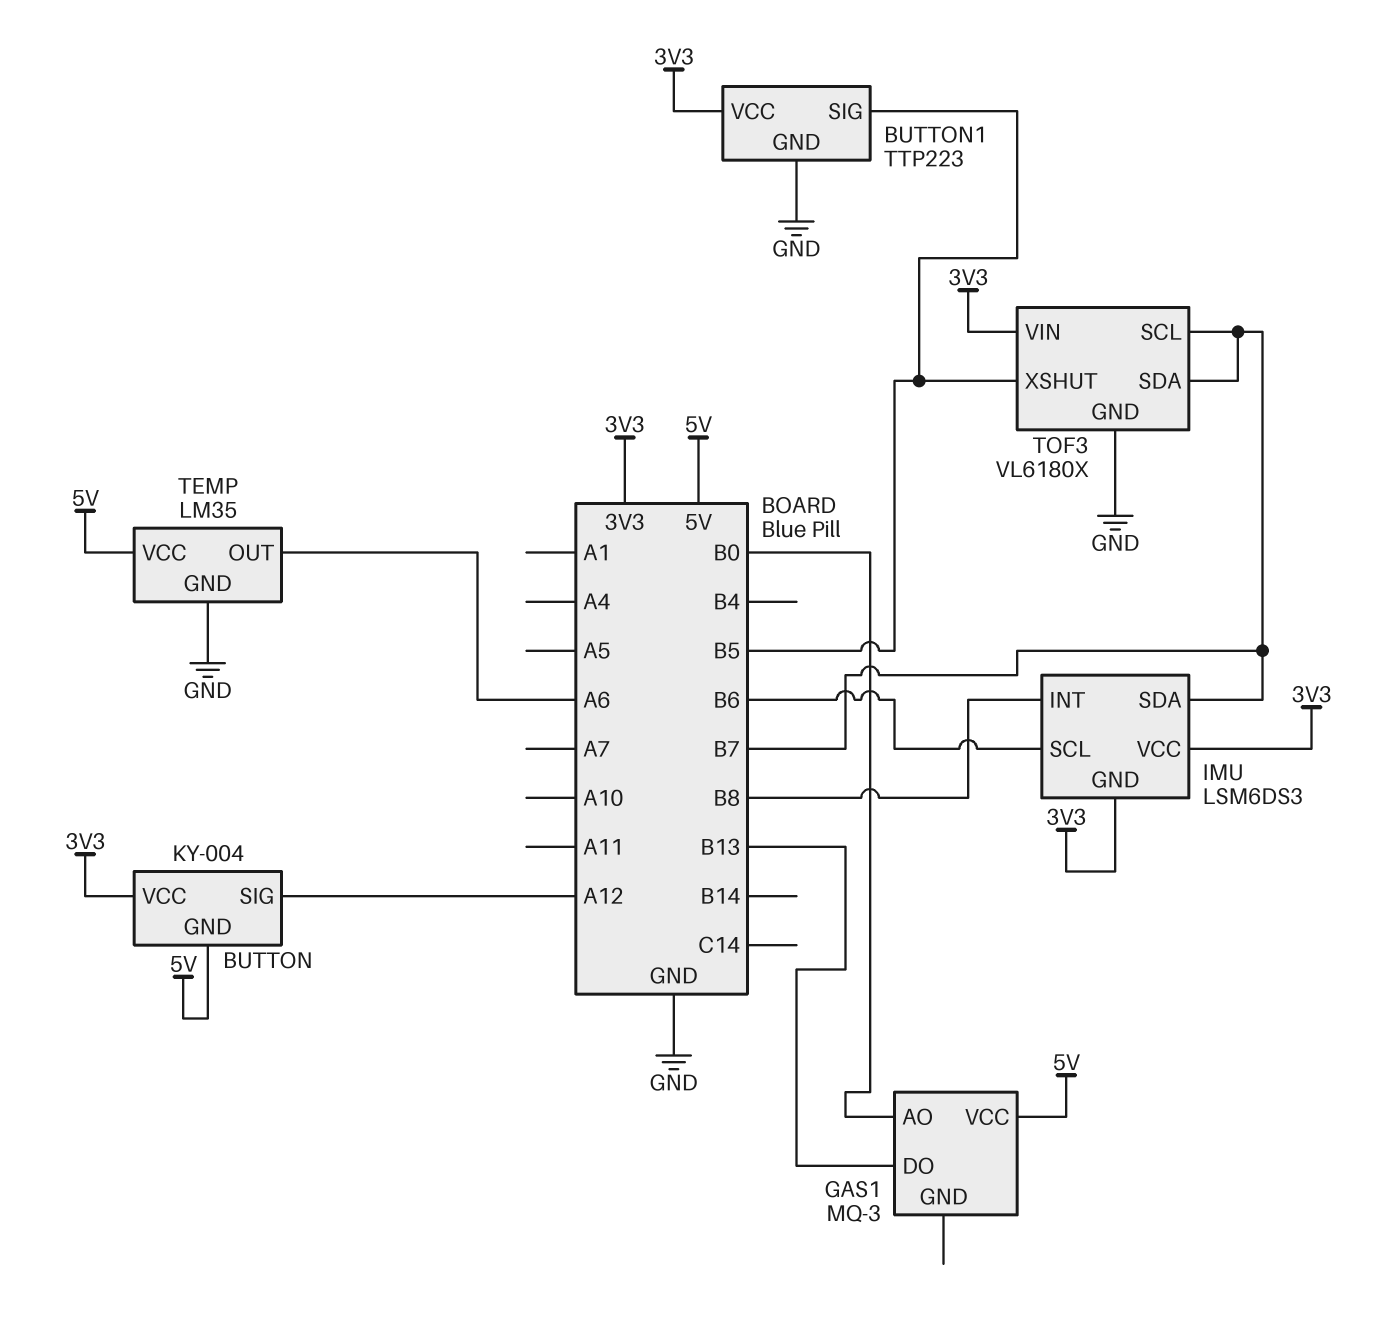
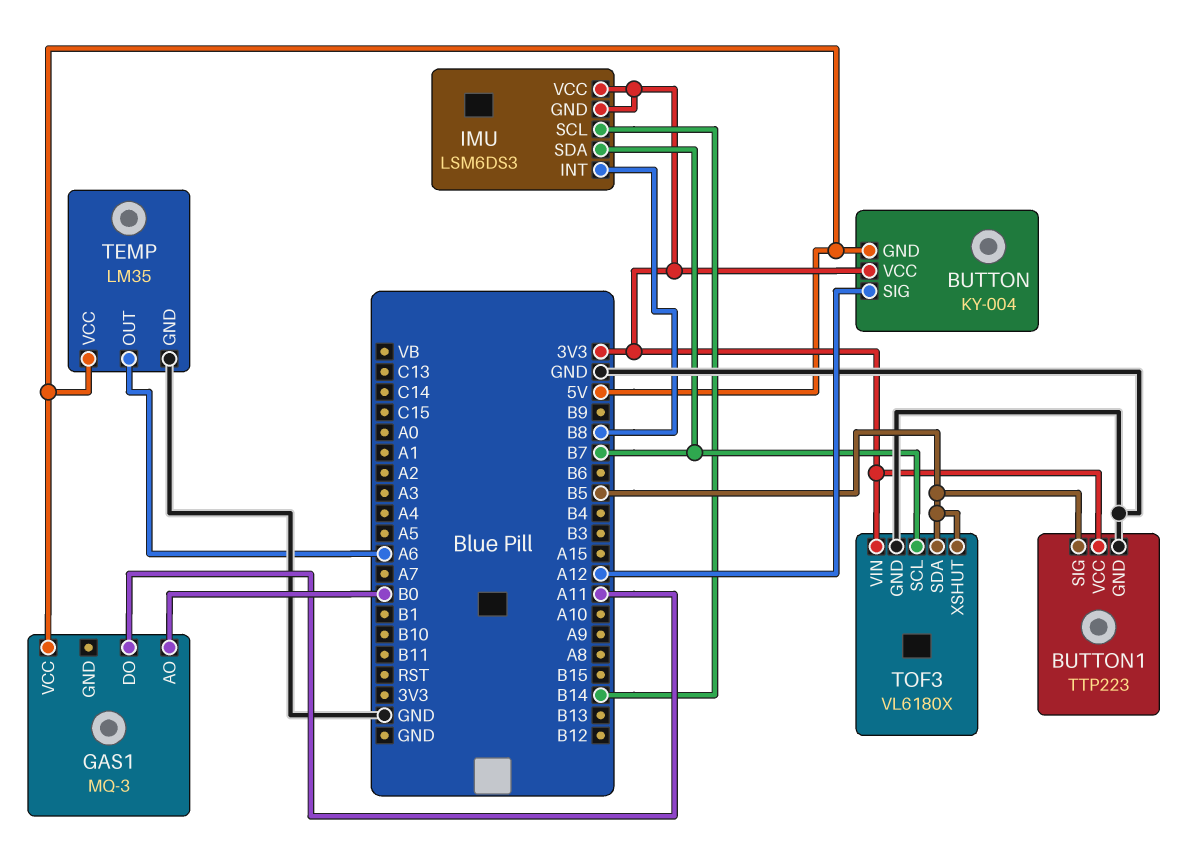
GAS1 pin DO: B13 -> A11
IMU pin SCL: B6 -> B14
TOF3 pin SDA: B7 -> B5

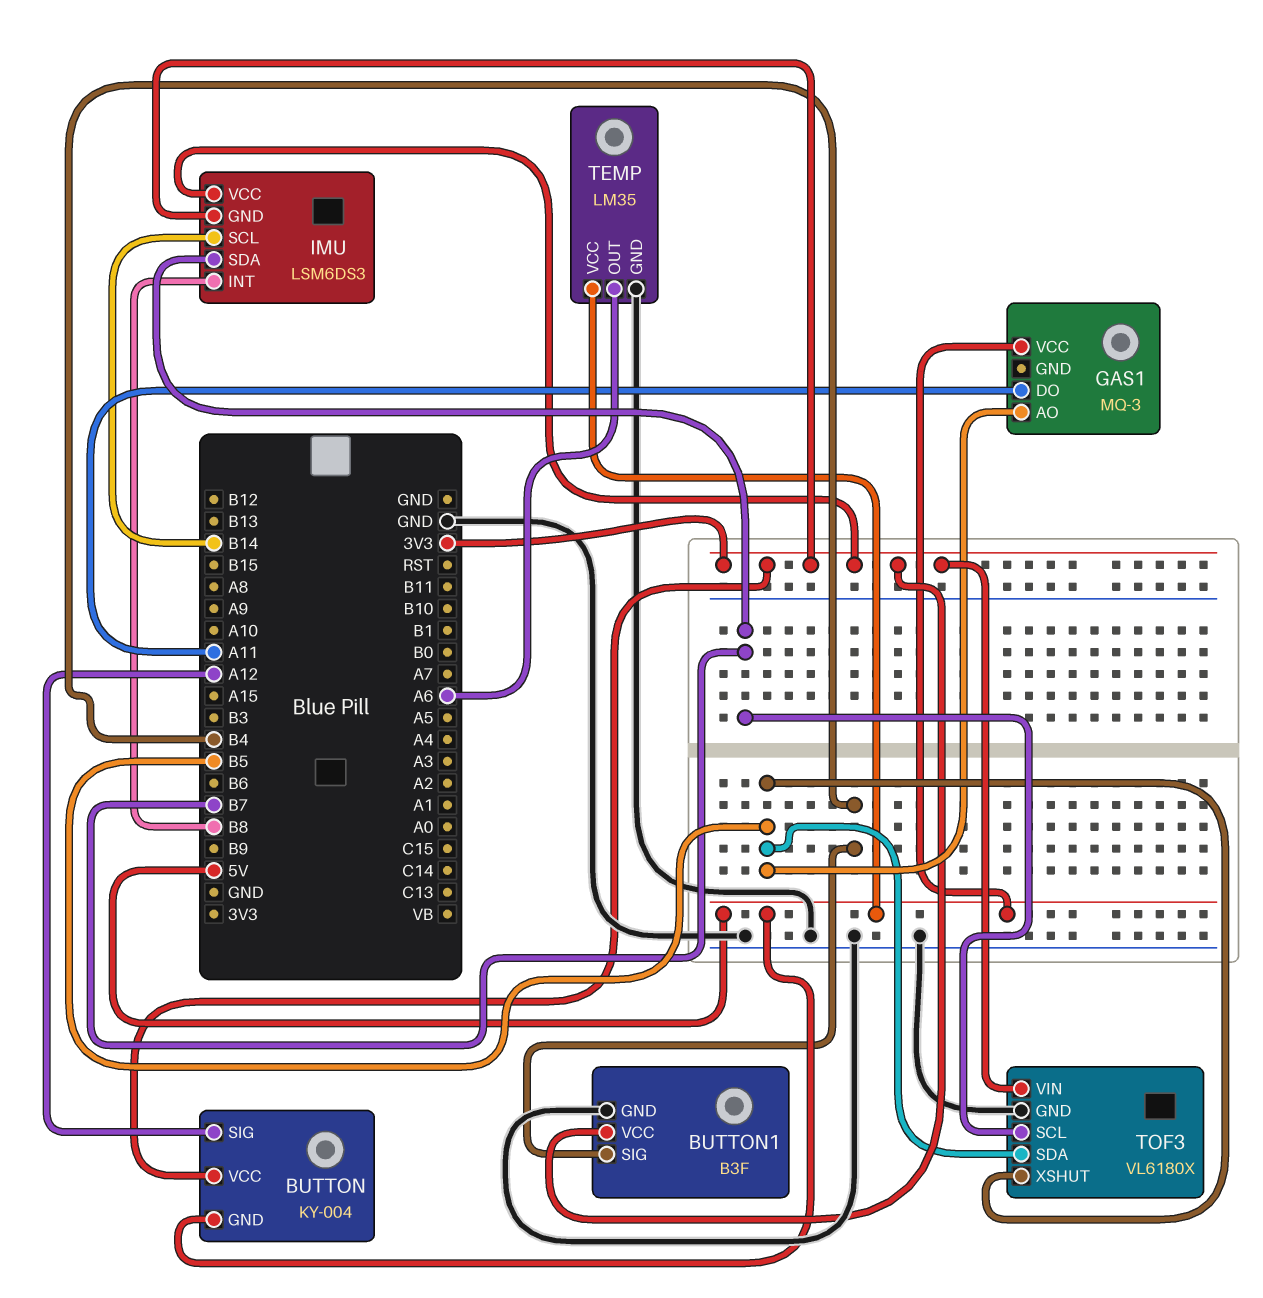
BUTTON1: TTP223 -> B3F
BUTTON1 pin SIG: B5 -> B4
GAS1 pin AO: B0 -> B5

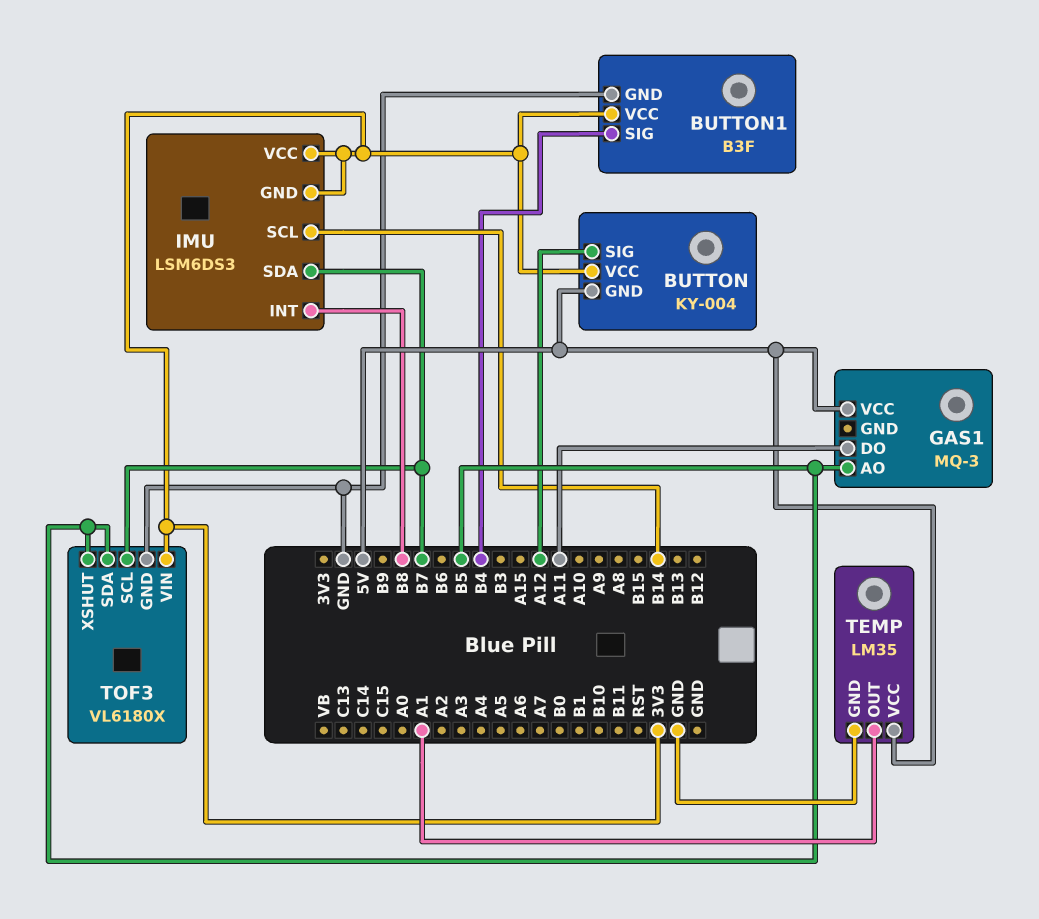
TEMP pin OUT: A6 -> A1

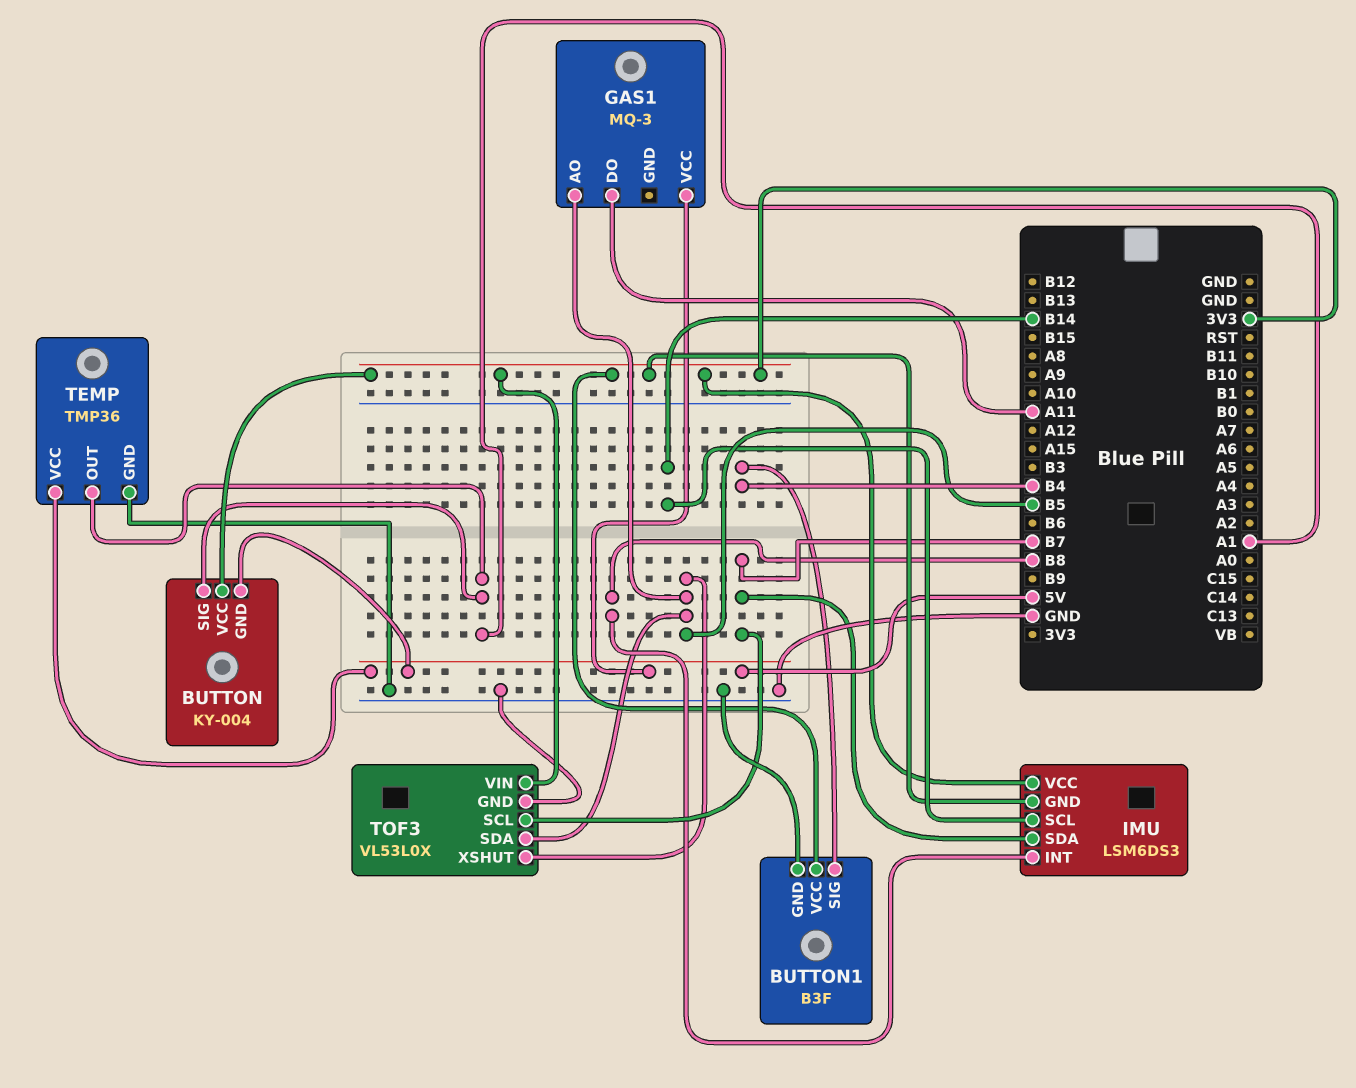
BUTTON pin SIG: A12 -> A1
TEMP: LM35 -> TMP36
TOF3: VL6180X -> VL53L0X

